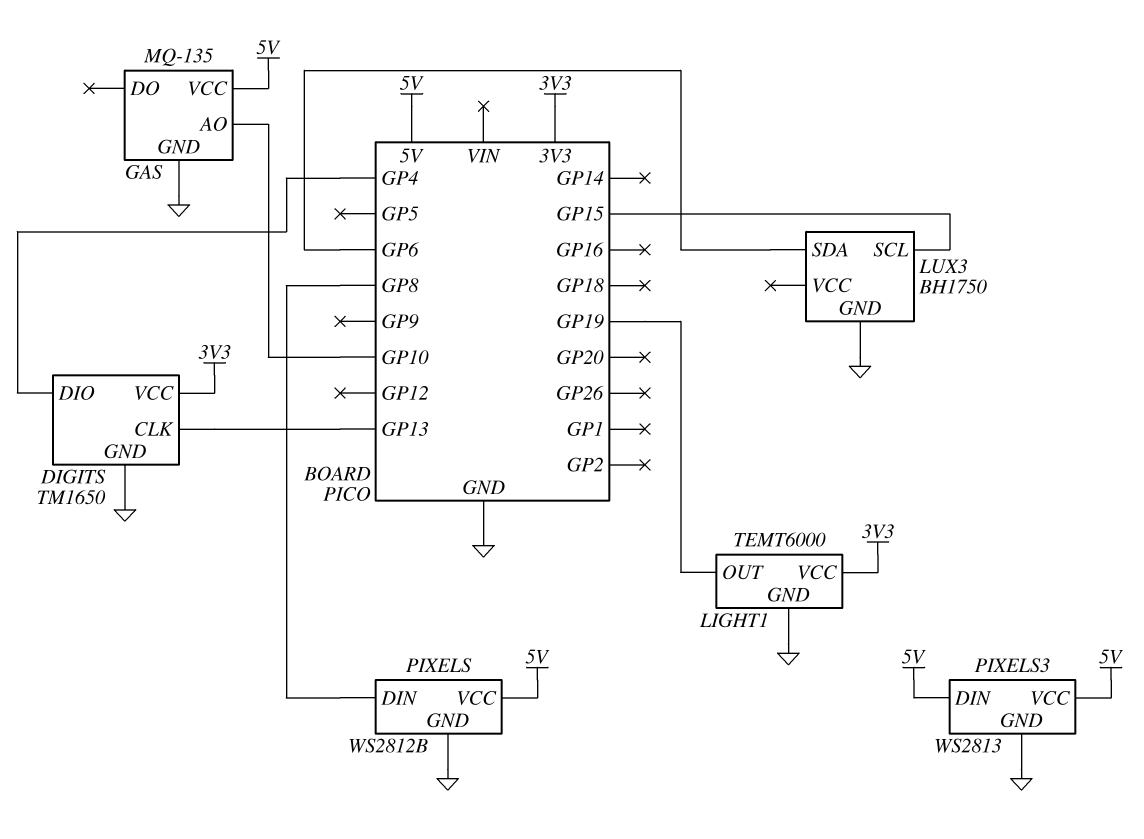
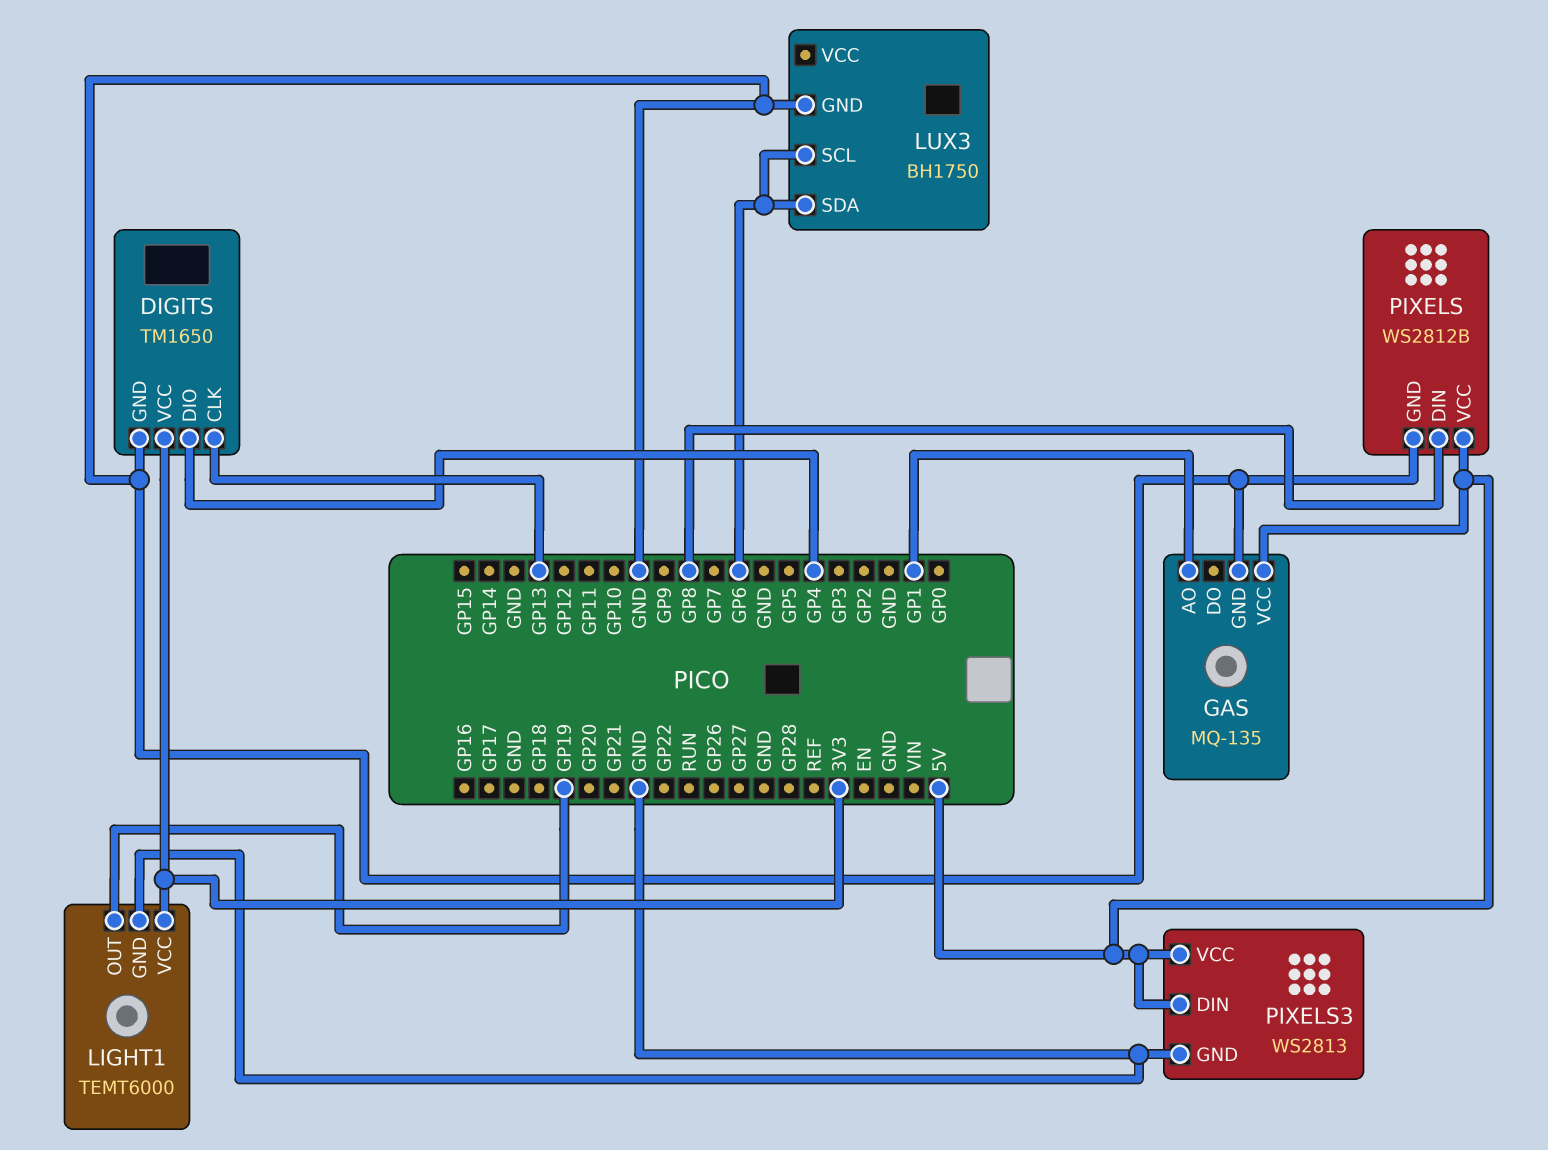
GAS pin AO: GP10 -> GP1
LUX3 pin SCL: GP15 -> GP6

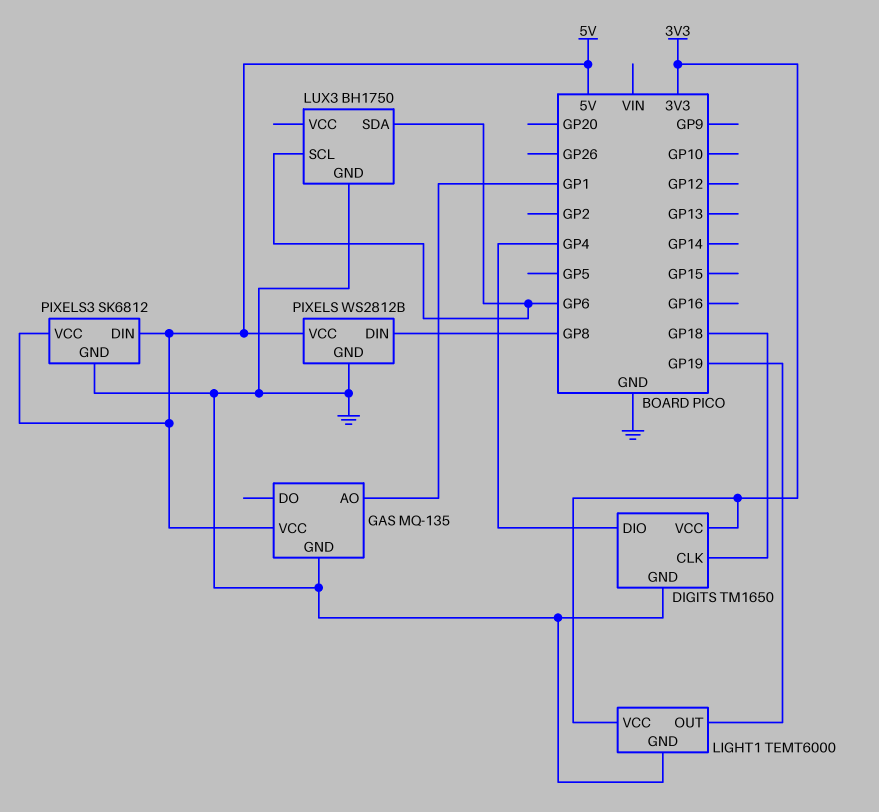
DIGITS pin CLK: GP13 -> GP18
PIXELS3: WS2813 -> SK6812

